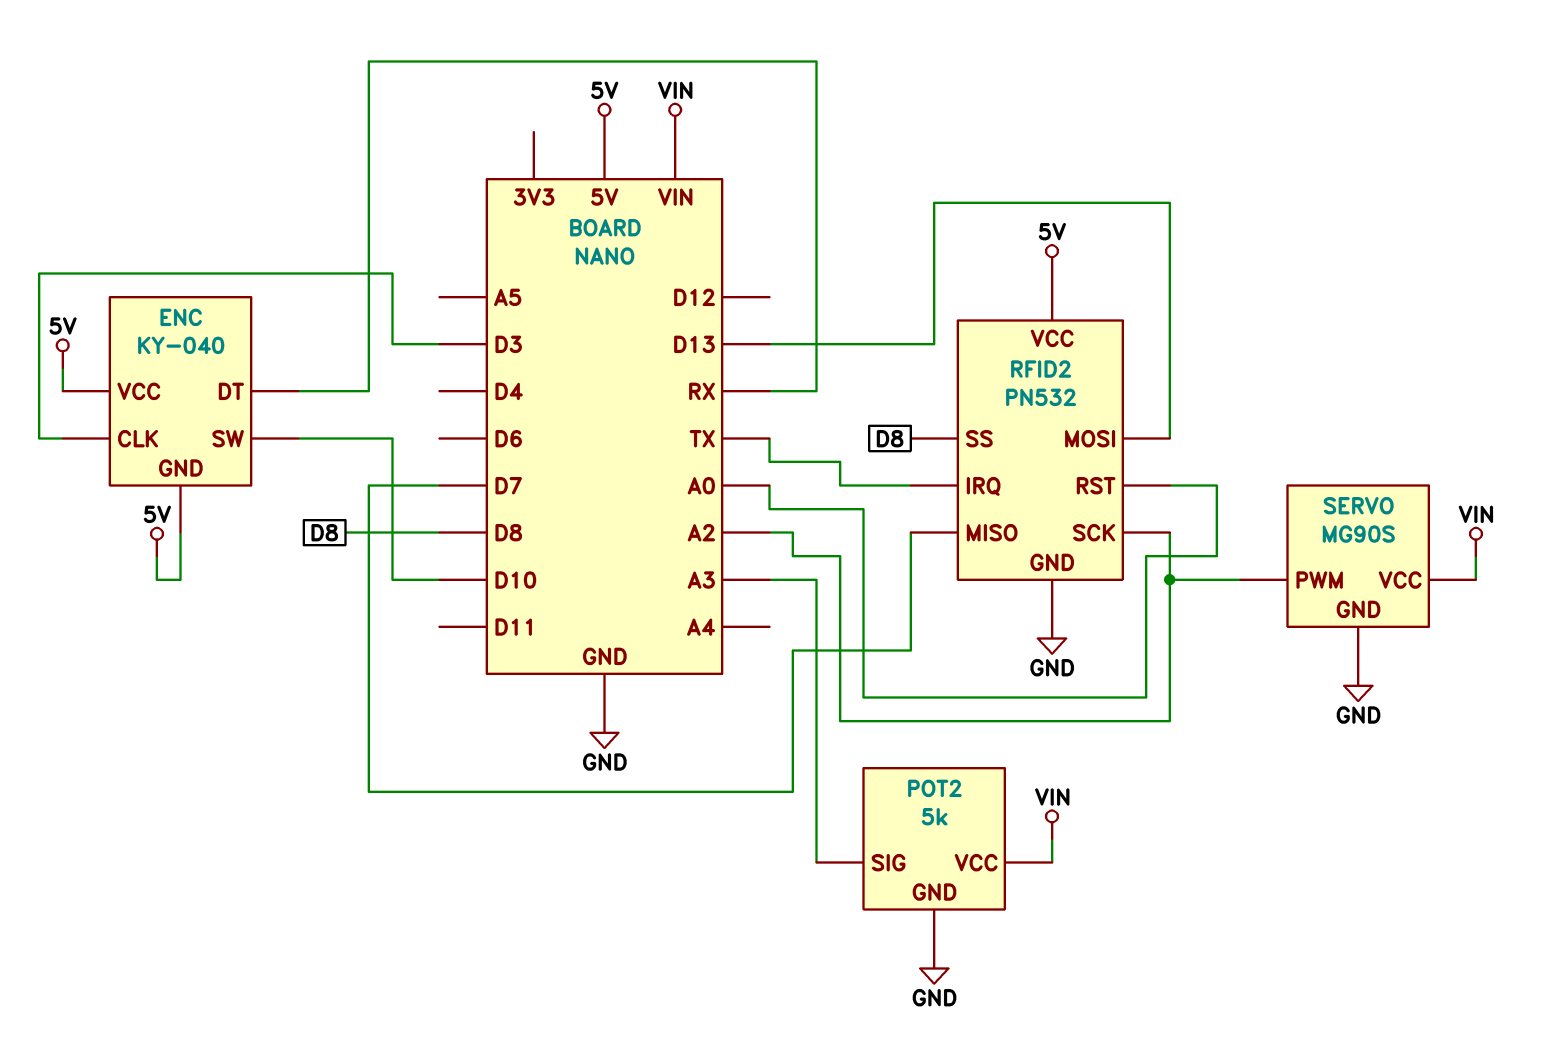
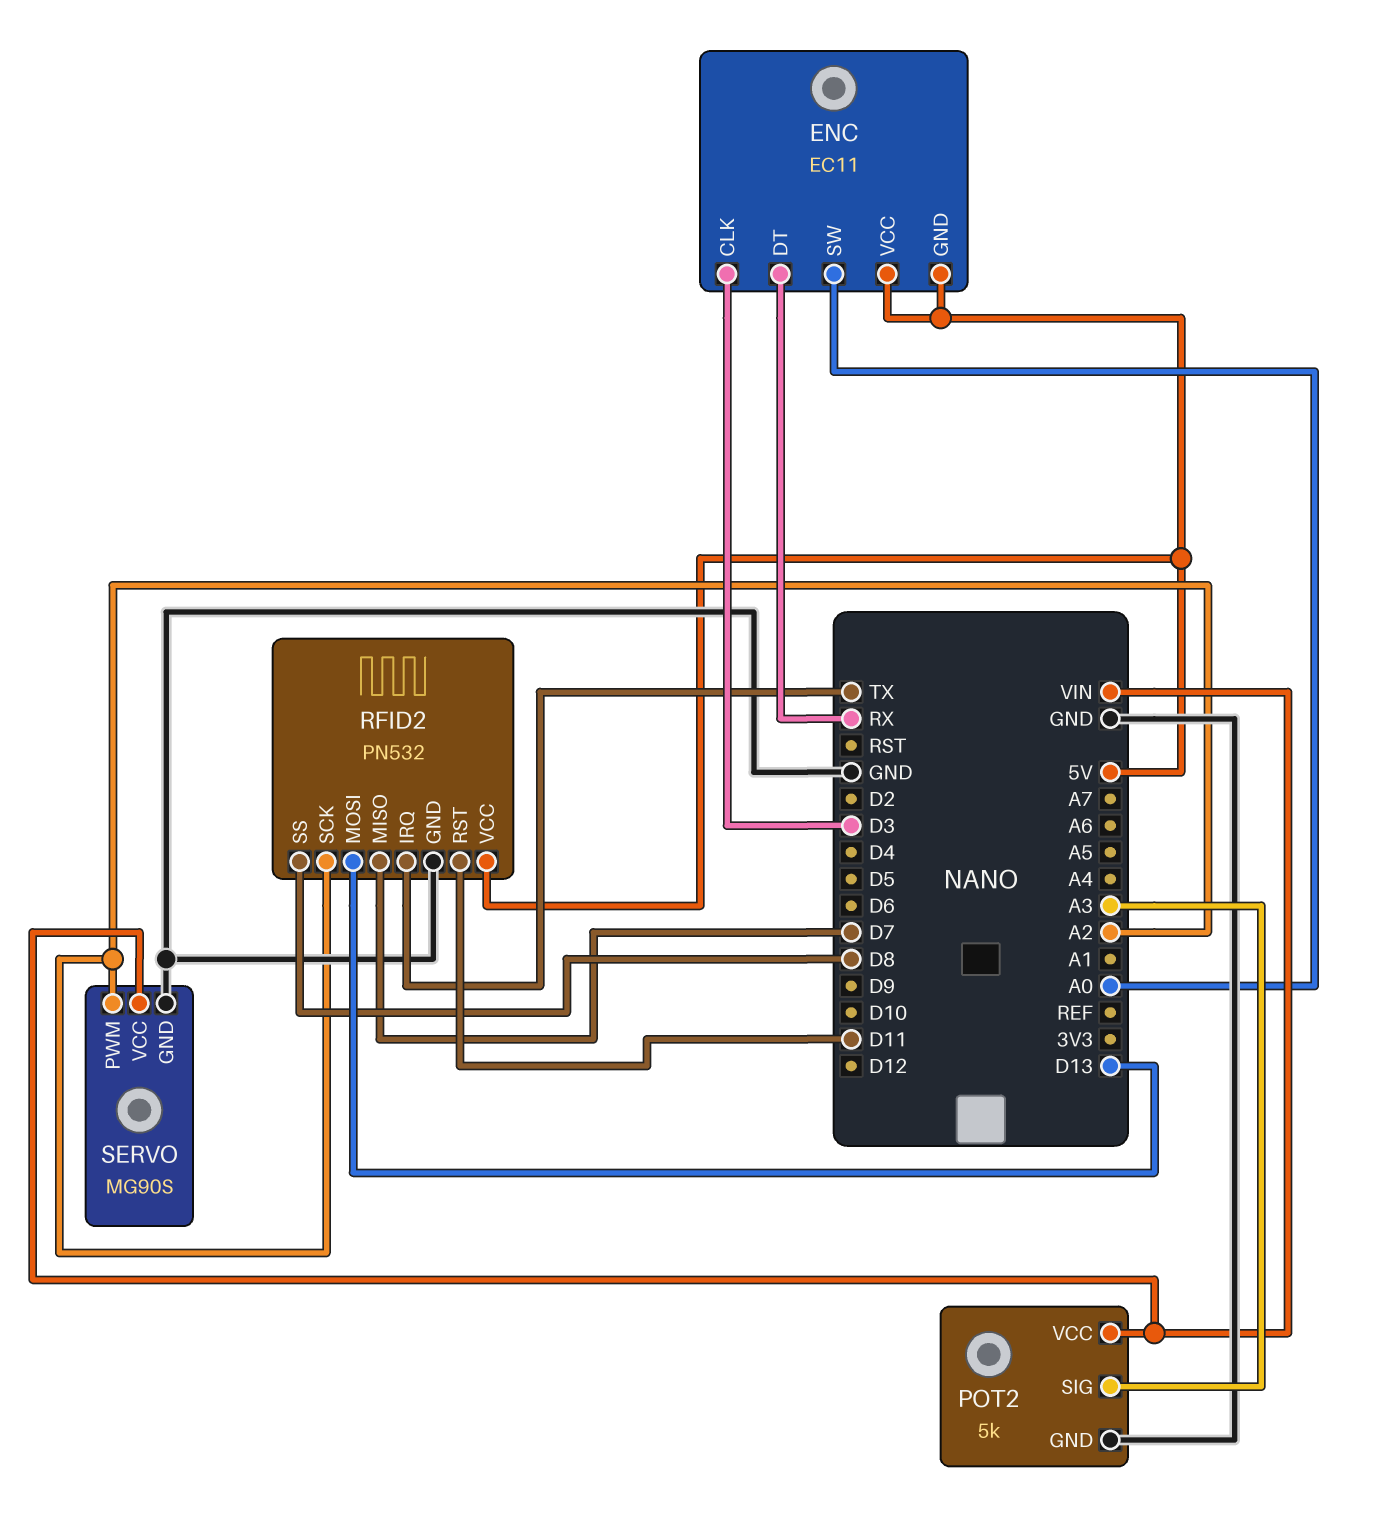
ENC: KY-040 -> EC11
ENC pin SW: D10 -> A0
RFID2 pin RST: A0 -> D11

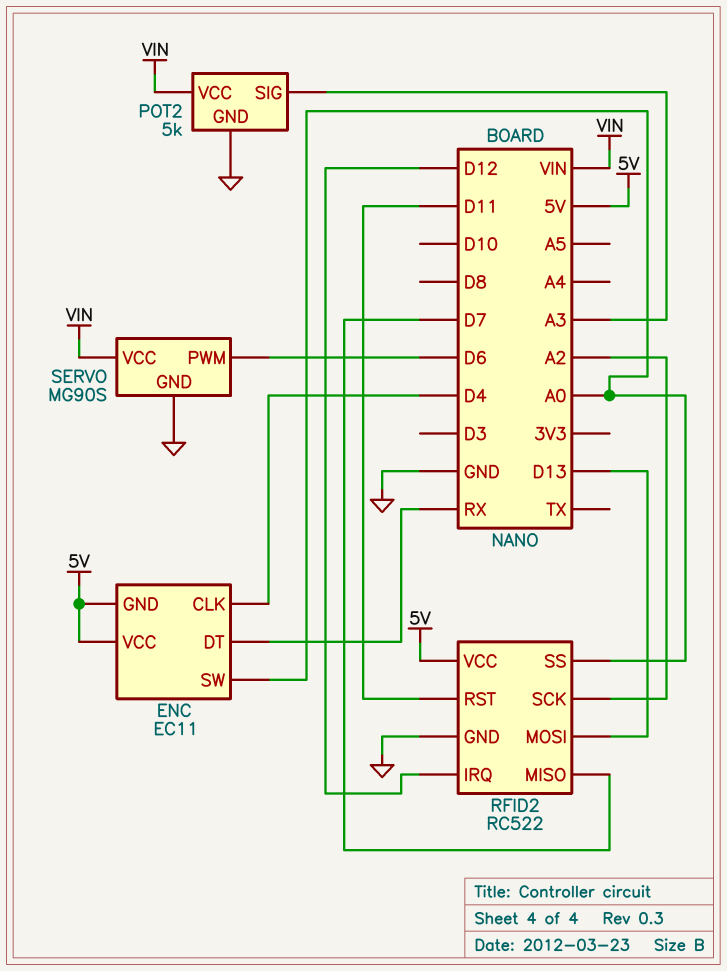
ENC pin CLK: D3 -> D4
RFID2: PN532 -> RC522
RFID2 pin IRQ: TX -> D12
RFID2 pin SS: D8 -> A0
SERVO pin PWM: A2 -> D6

